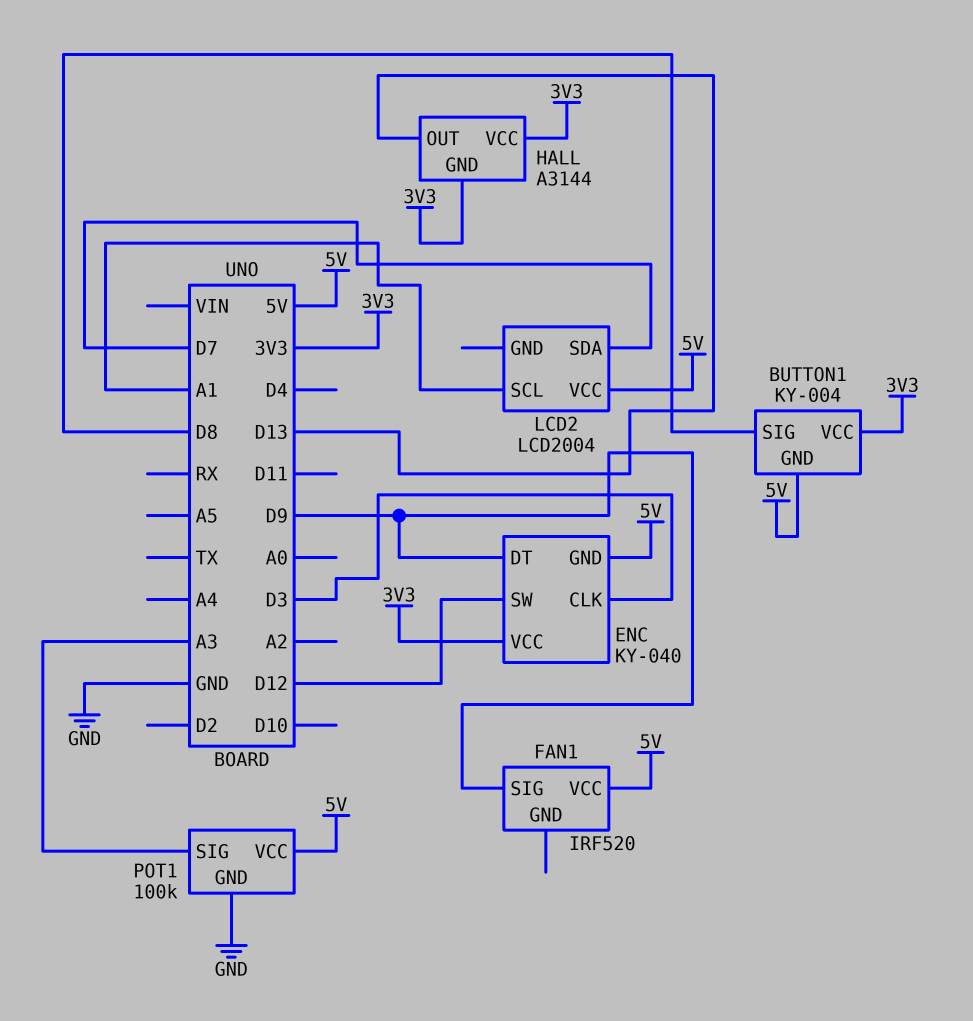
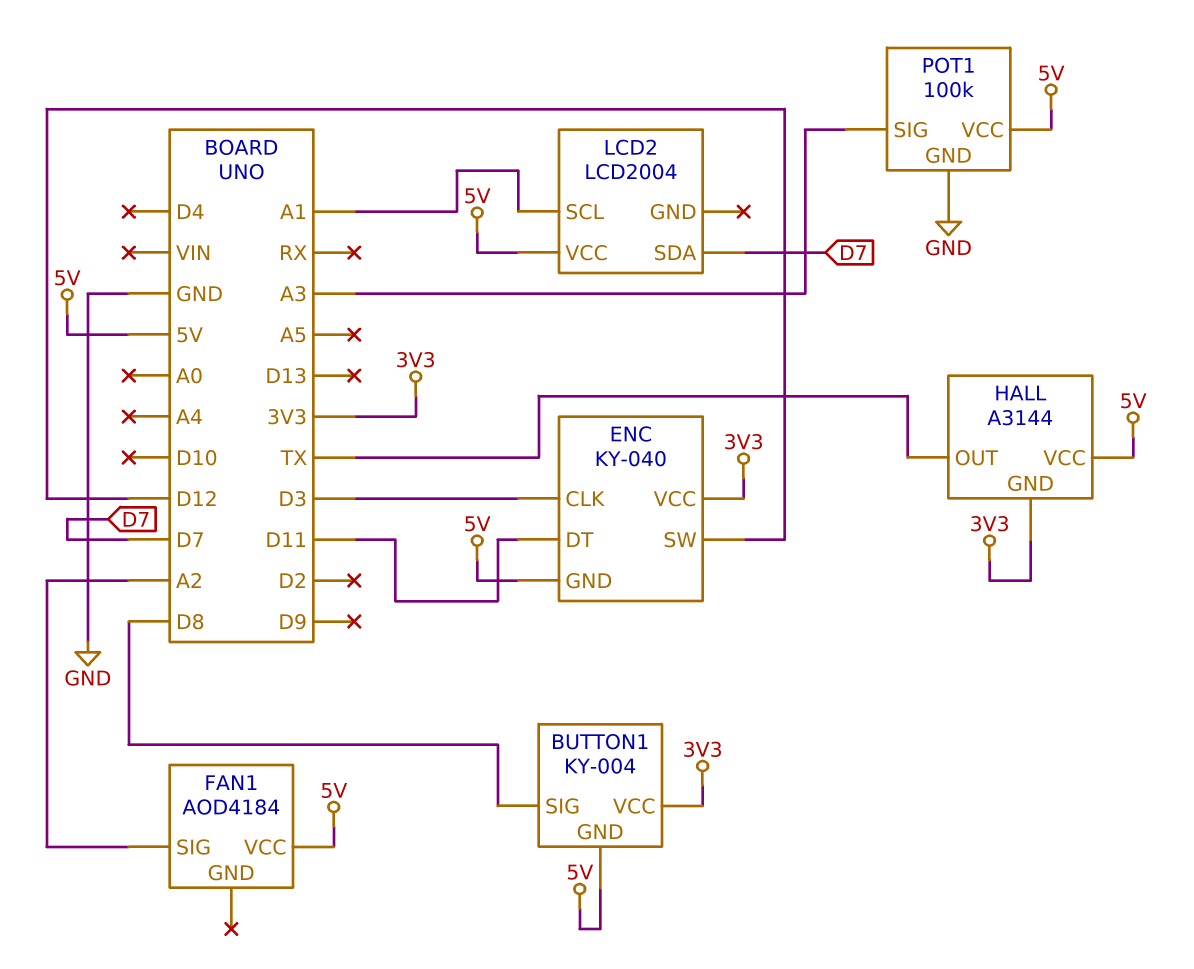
ENC pin DT: D9 -> D11
FAN1: IRF520 -> AOD4184
FAN1 pin SIG: D9 -> A2
HALL pin OUT: D13 -> TX
HALL pin VCC: 3V3 -> 5V

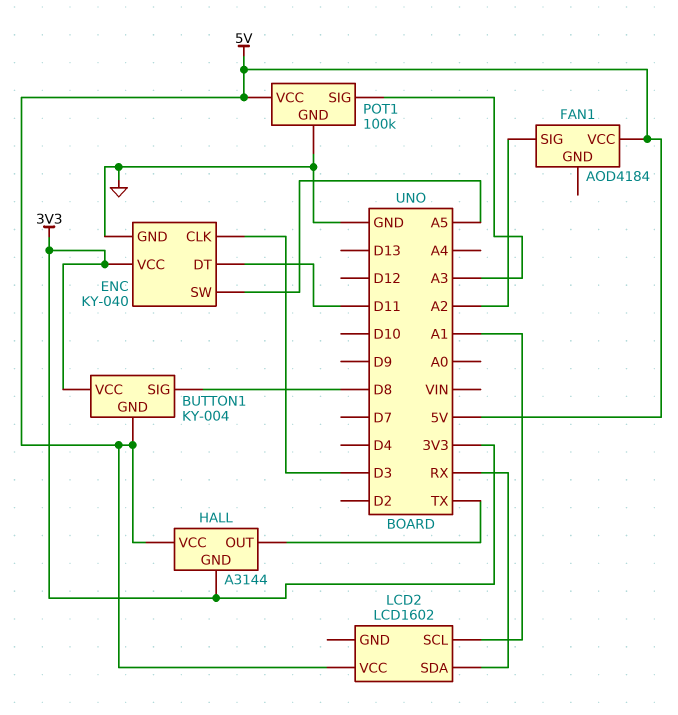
ENC pin GND: 5V -> GND
ENC pin SW: D12 -> A5
LCD2: LCD2004 -> LCD1602
LCD2 pin SDA: D7 -> RX

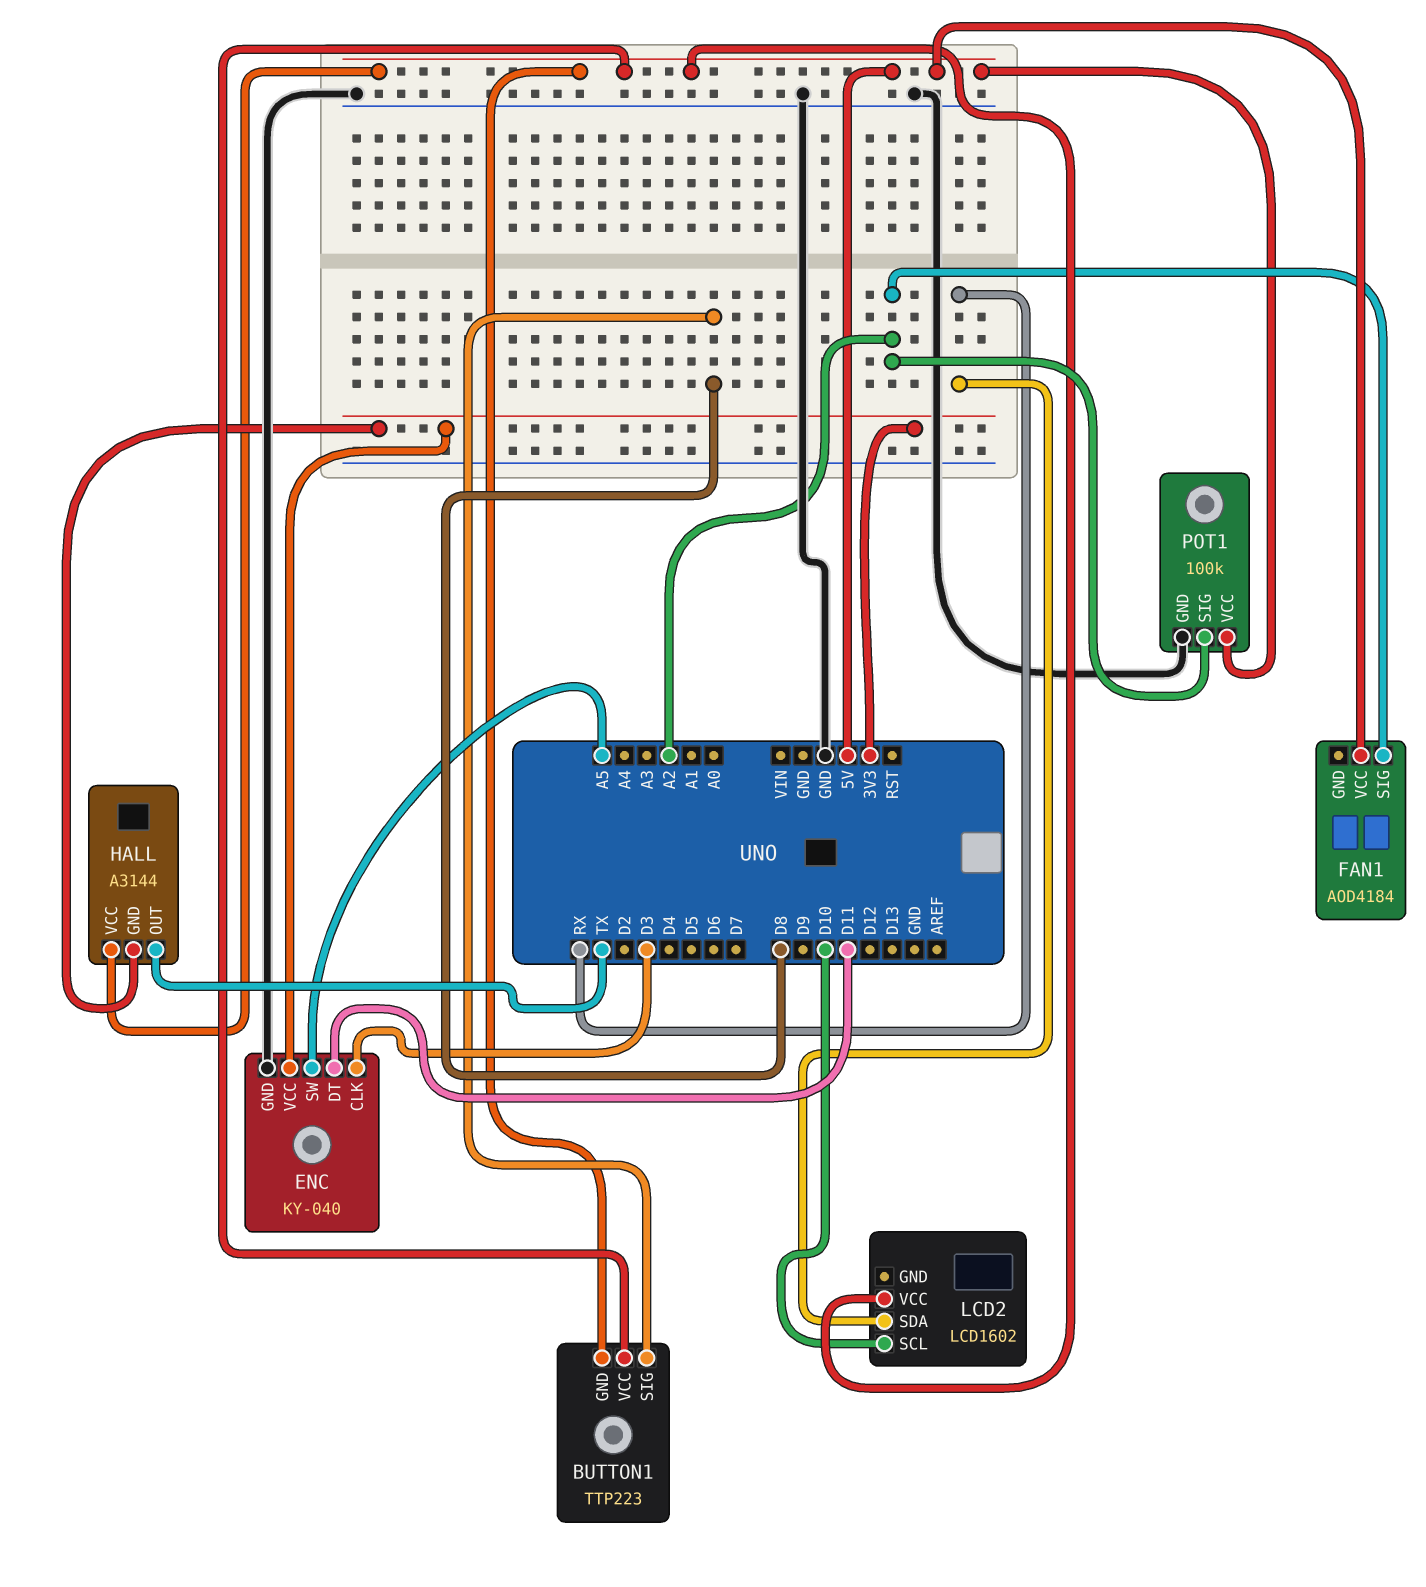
BUTTON1: KY-004 -> TTP223
BUTTON1 pin VCC: 3V3 -> 5V
LCD2 pin SCL: A1 -> D10
POT1 pin SIG: A3 -> A2

